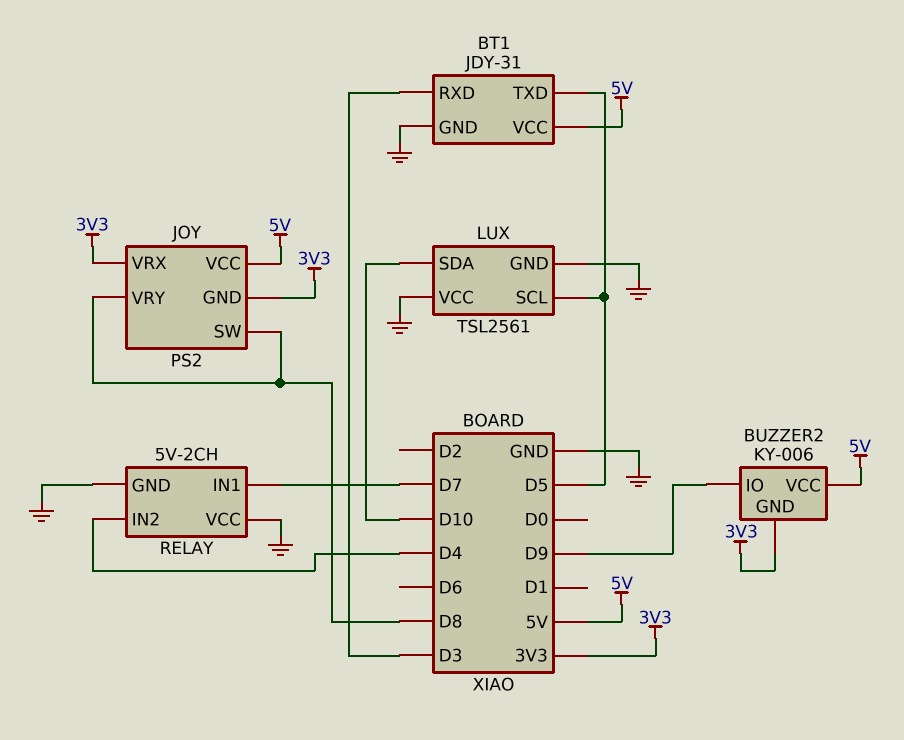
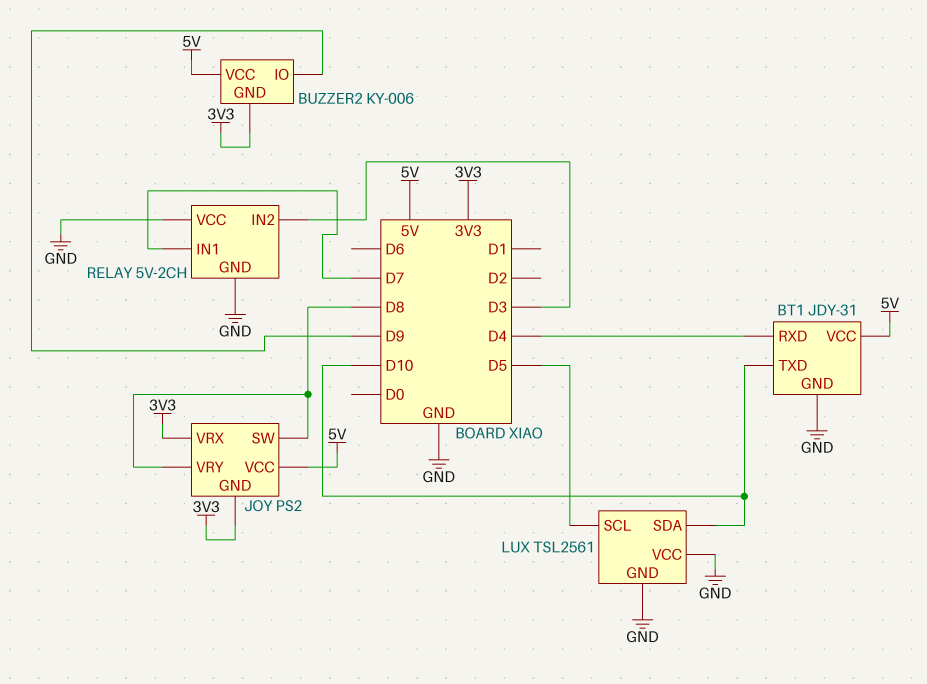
BT1 pin RXD: D3 -> D4
BT1 pin TXD: D5 -> D10
RELAY pin IN2: D4 -> D3

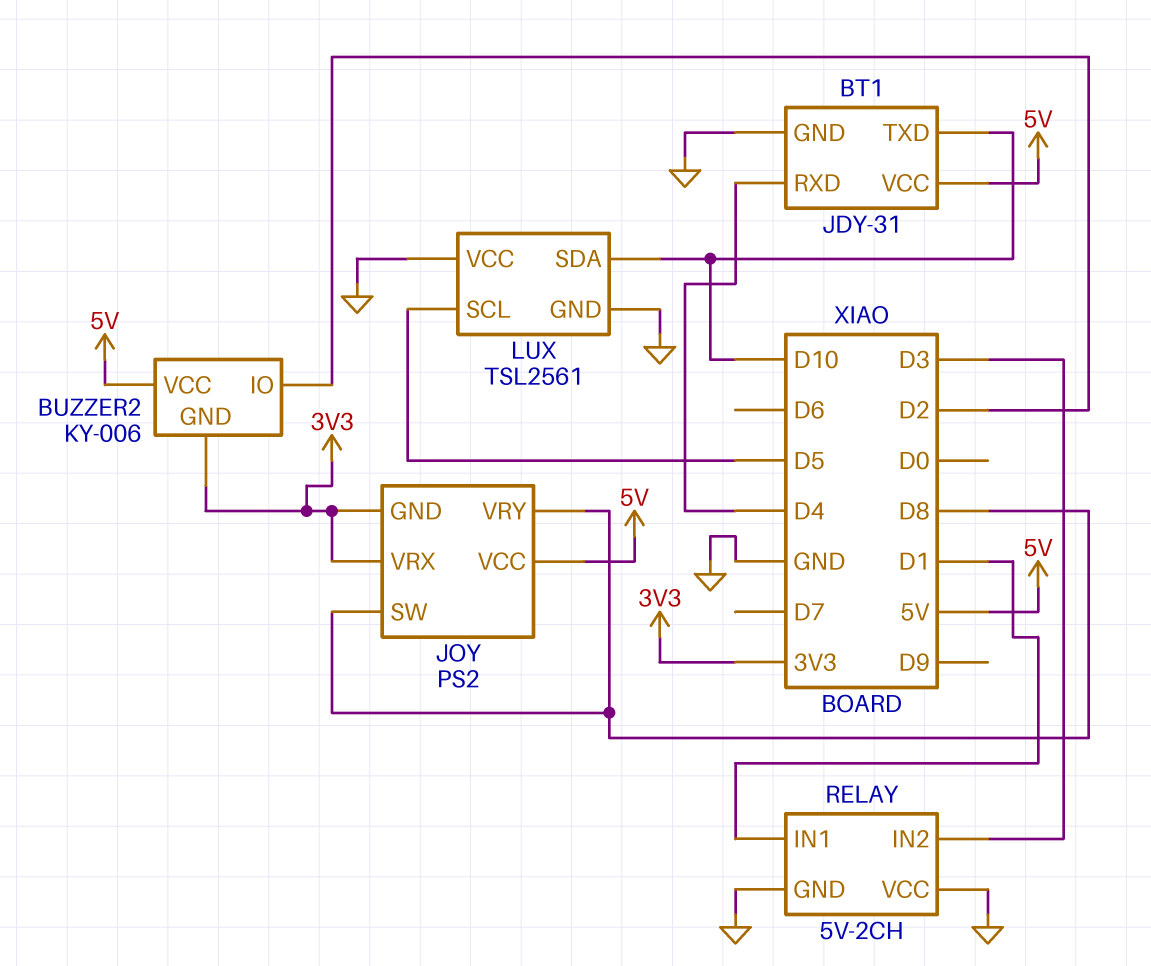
BUZZER2 pin IO: D9 -> D2
RELAY pin IN1: D7 -> D1

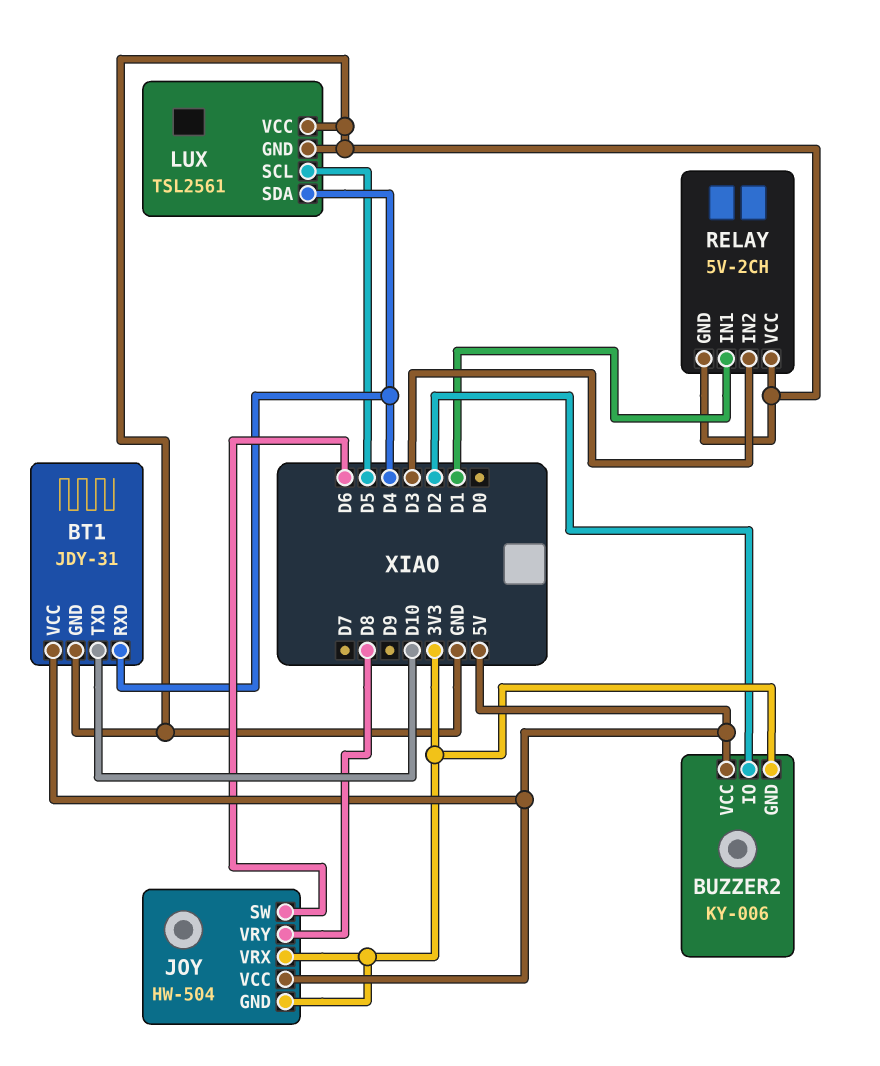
JOY: PS2 -> HW-504
JOY pin SW: D8 -> D6
LUX pin SDA: D10 -> D4

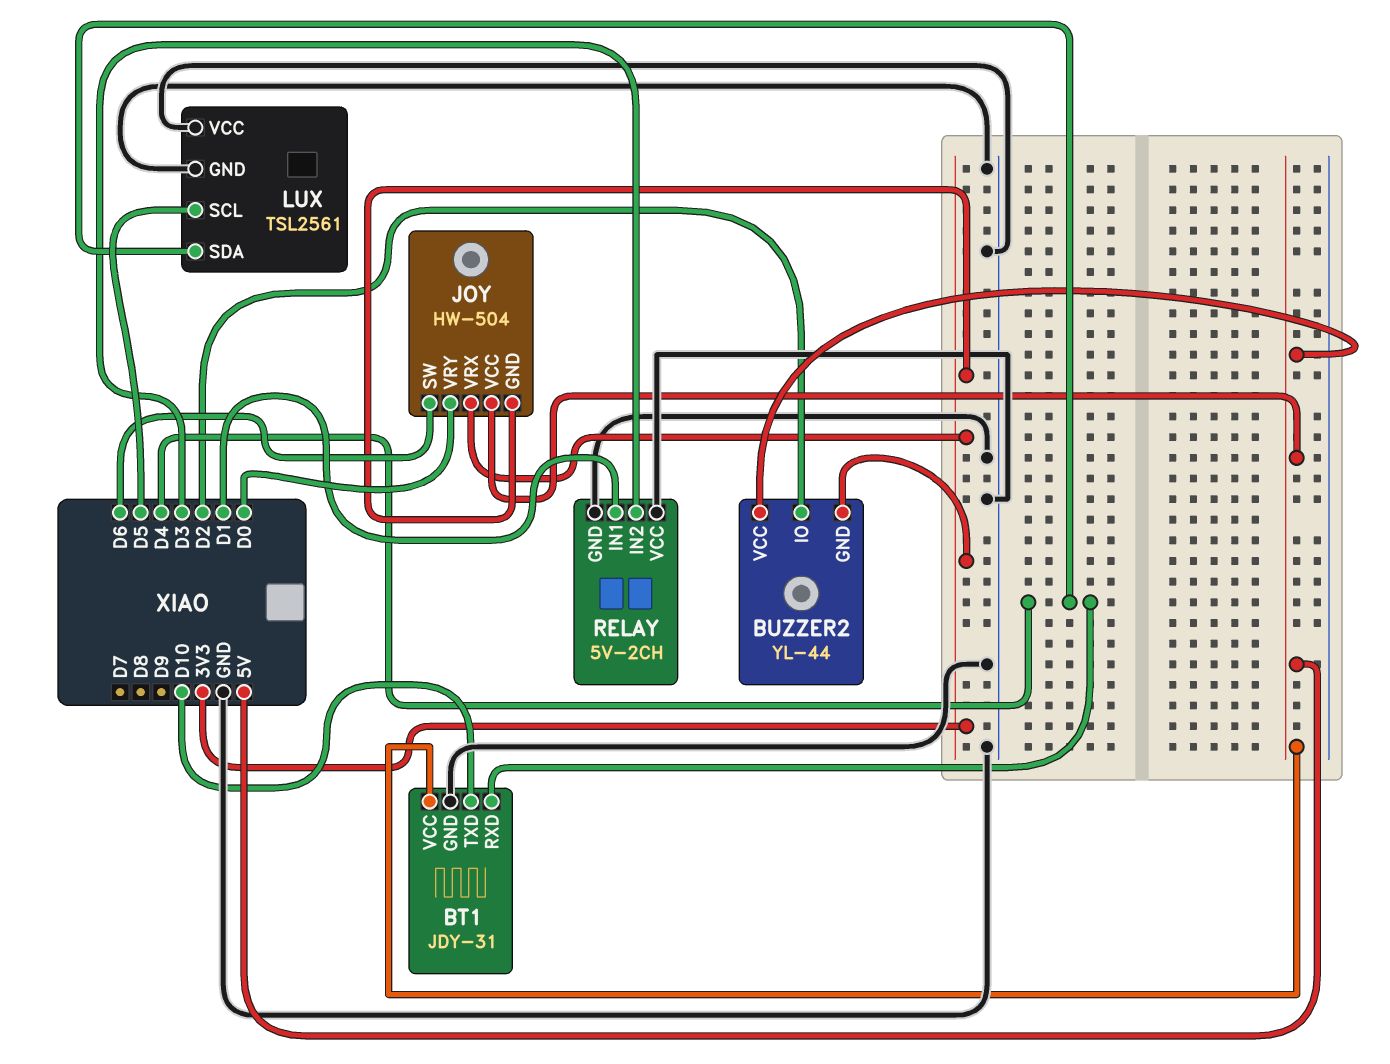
BUZZER2: KY-006 -> YL-44
JOY pin VRY: D8 -> D0

